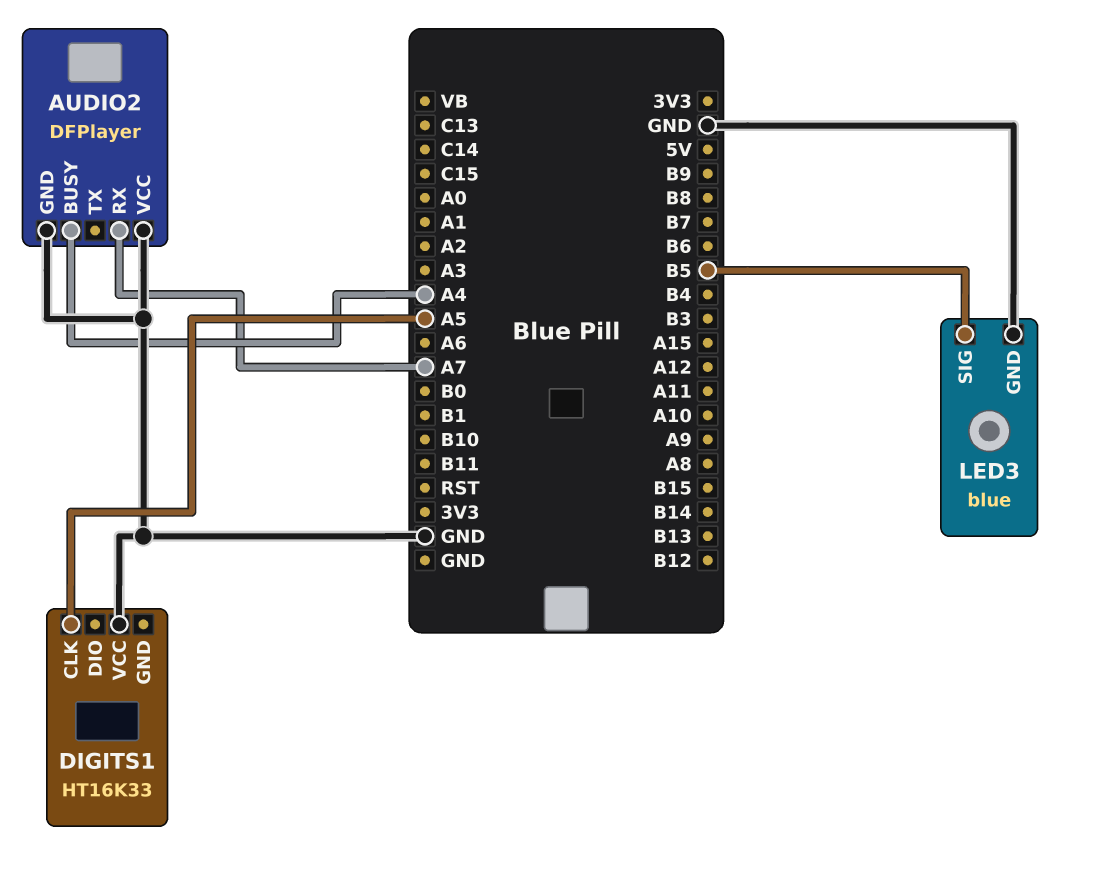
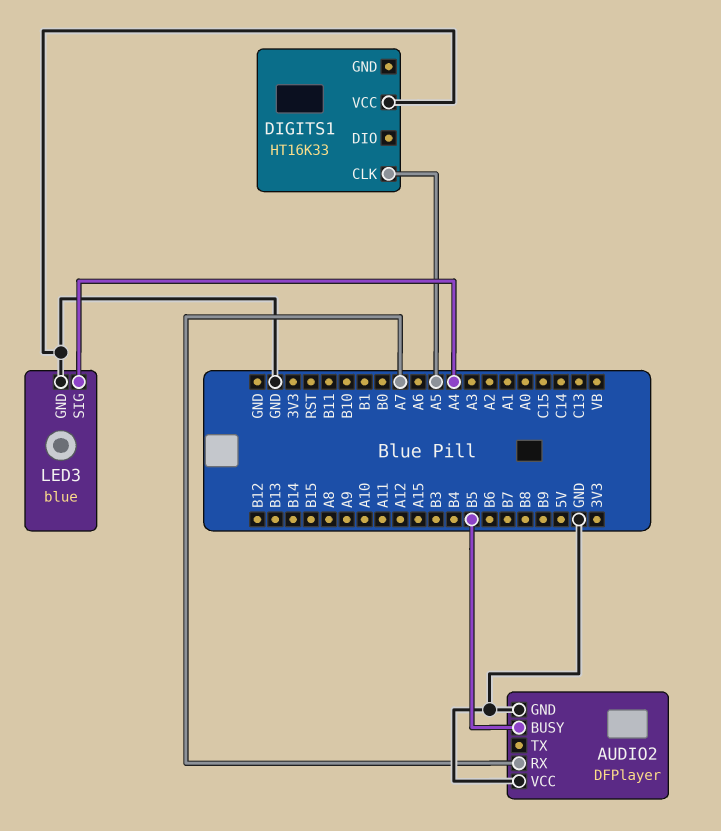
AUDIO2 pin BUSY: A4 -> B5
LED3 pin SIG: B5 -> A4

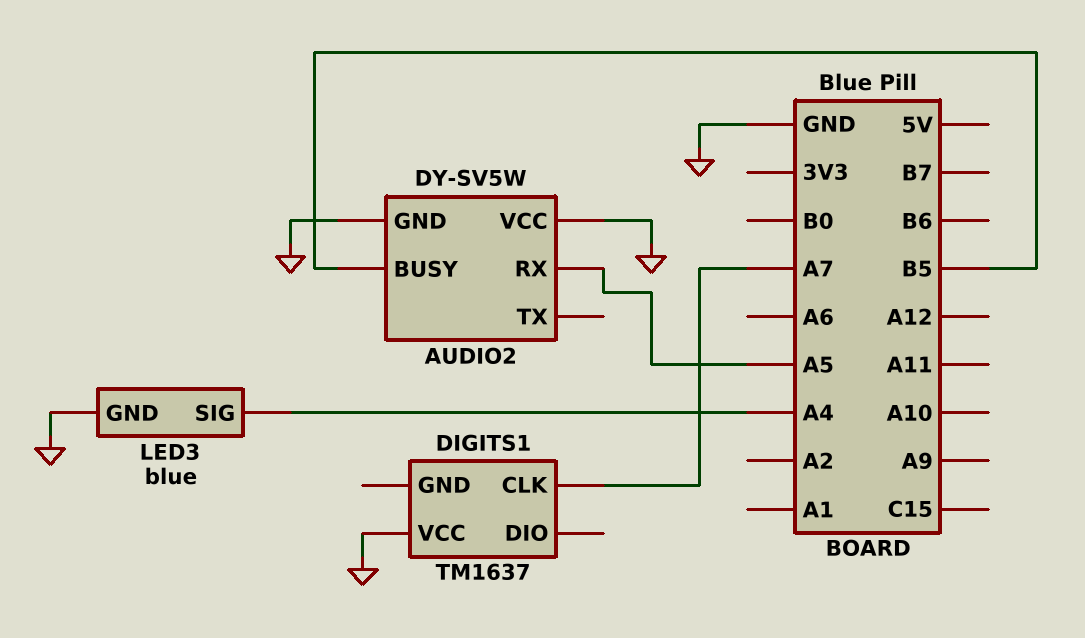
AUDIO2: DFPlayer -> DY-SV5W
AUDIO2 pin RX: A7 -> A5
DIGITS1: HT16K33 -> TM1637
DIGITS1 pin CLK: A5 -> A7

